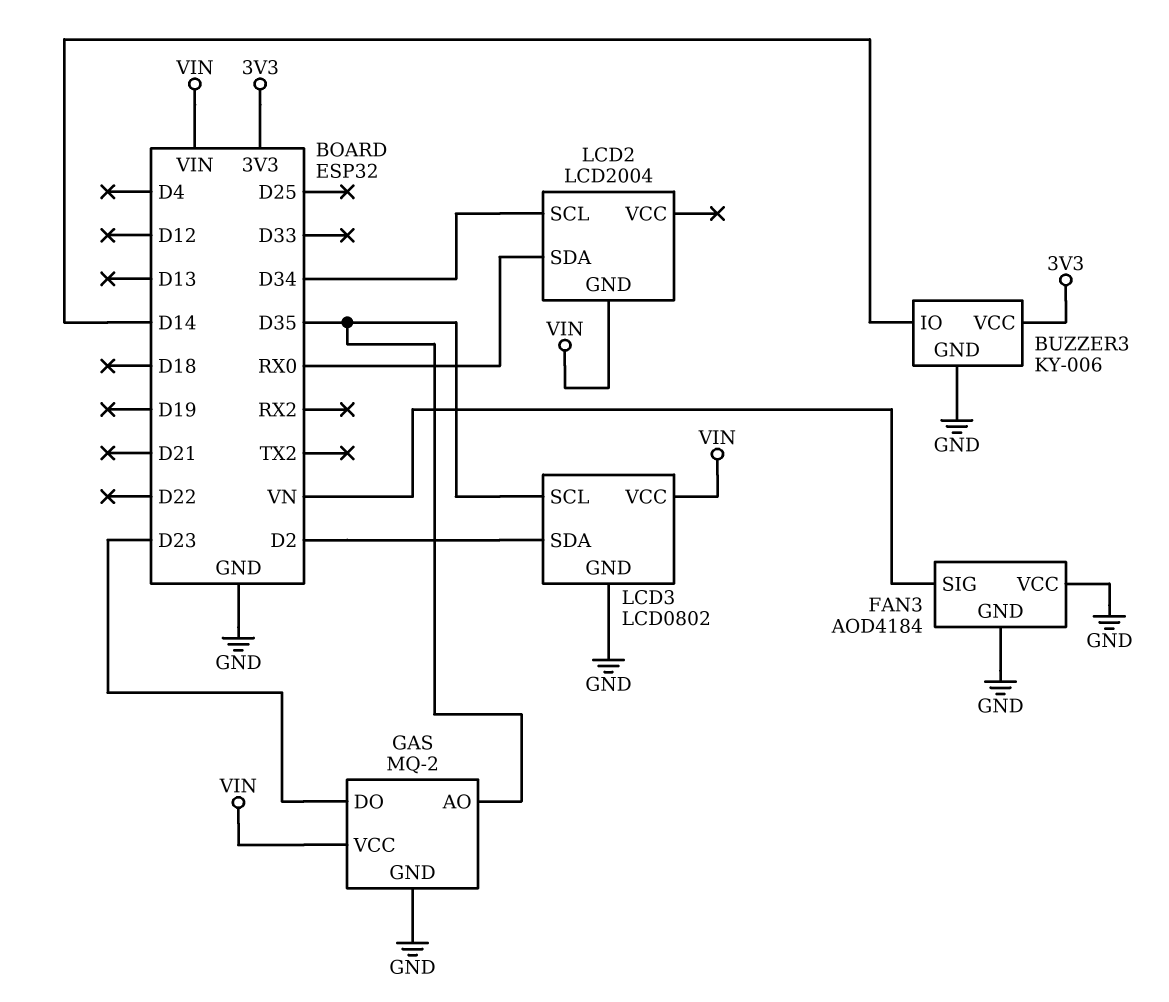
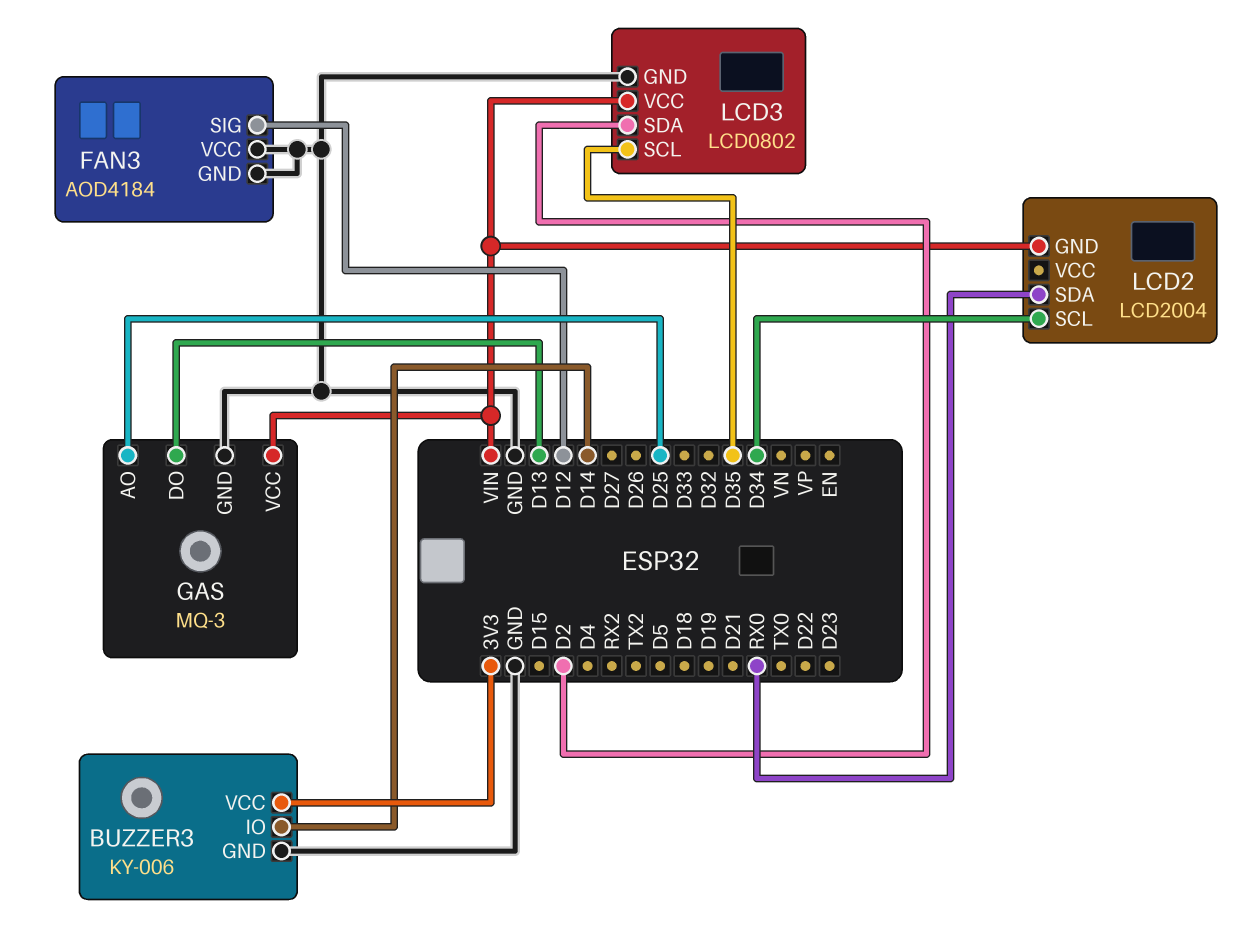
FAN3 pin SIG: VN -> D12
GAS: MQ-2 -> MQ-3
GAS pin AO: D35 -> D25
GAS pin DO: D23 -> D13

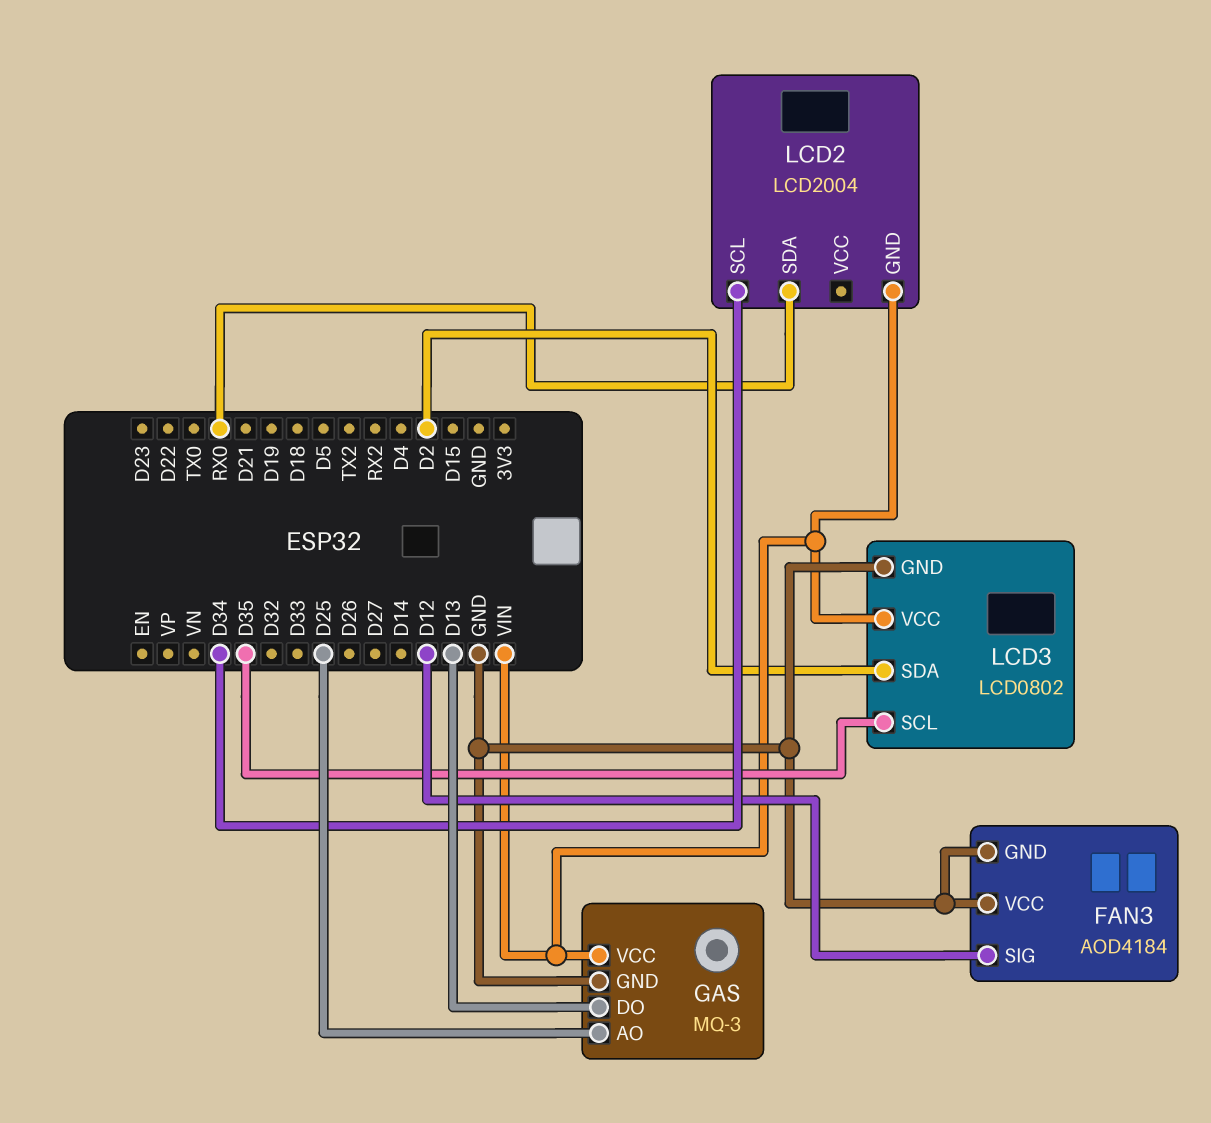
BUZZER3: KY-006 -> none
BUZZER3 pin GND: GND -> none
BUZZER3 pin IO: D14 -> none
BUZZER3 pin VCC: 3V3 -> none

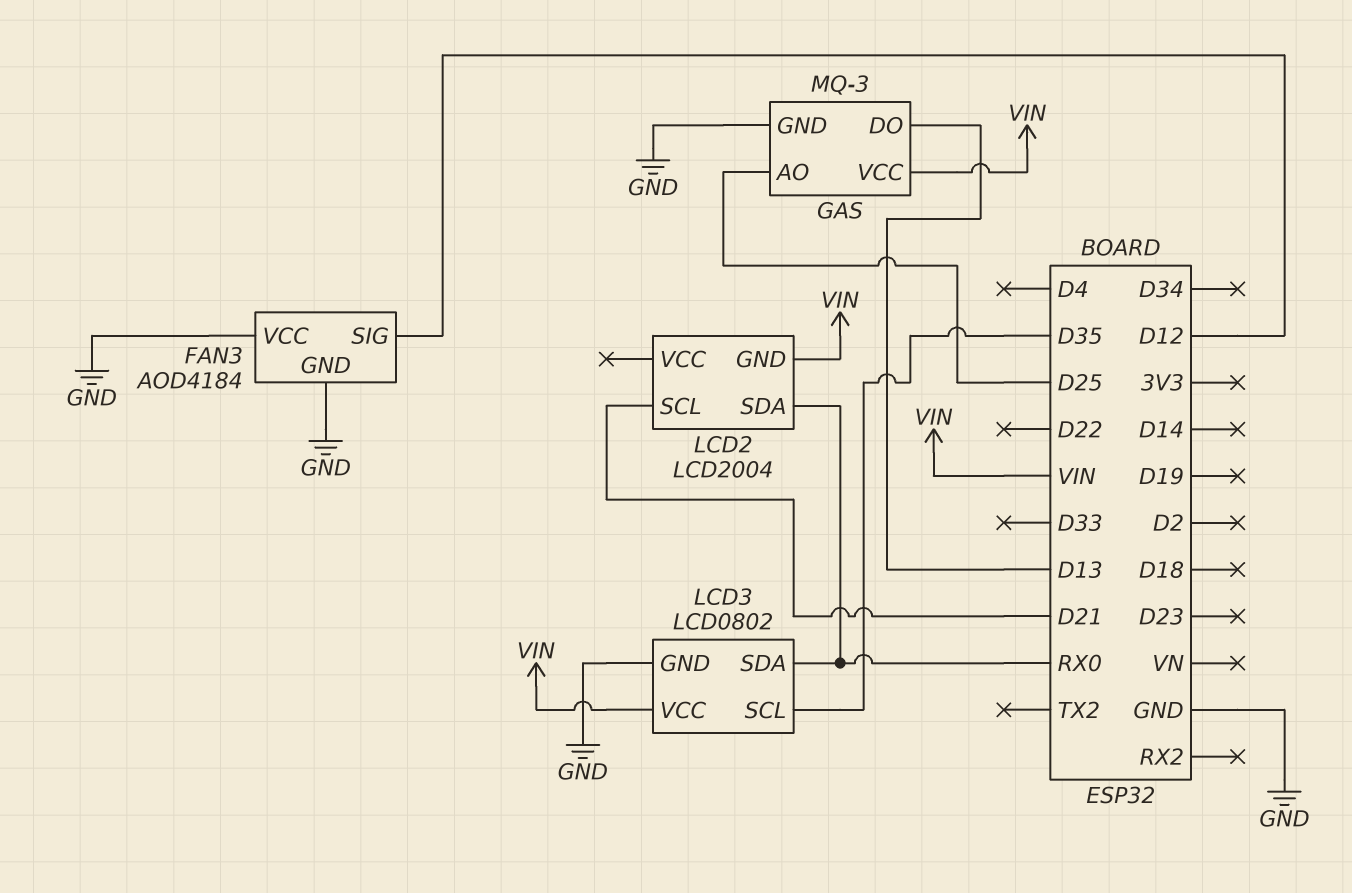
LCD2 pin SCL: D34 -> D21
LCD3 pin SDA: D2 -> RX0

